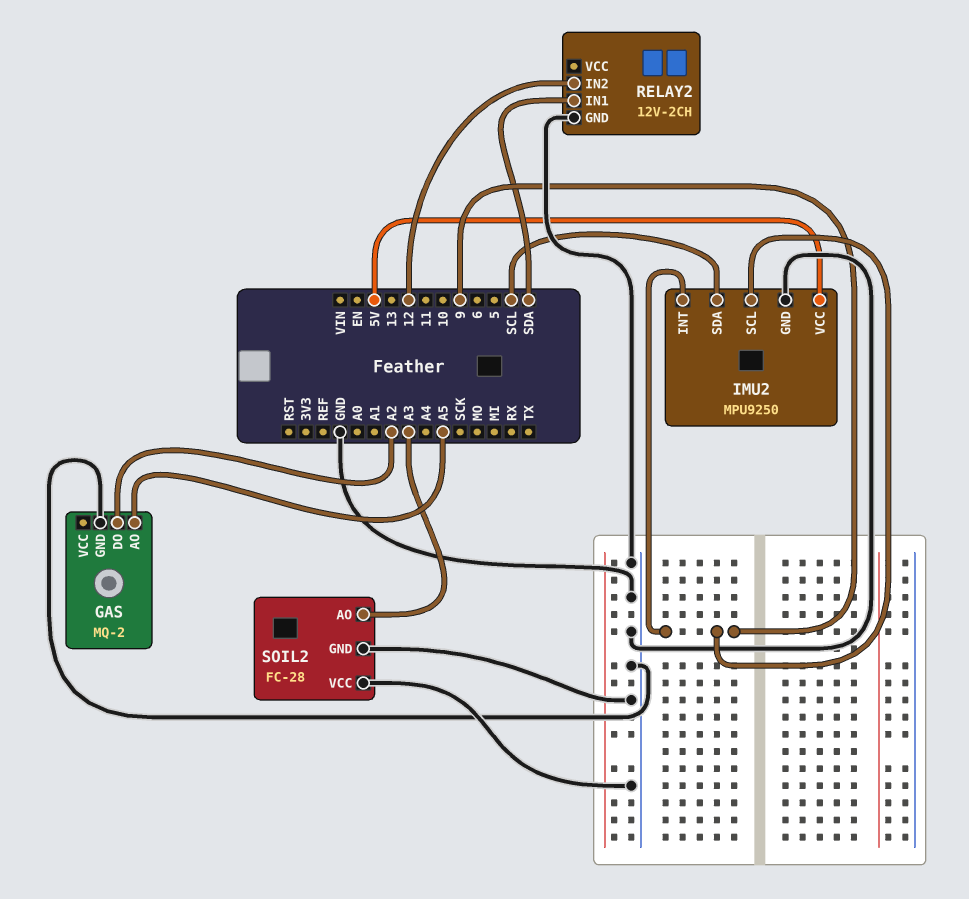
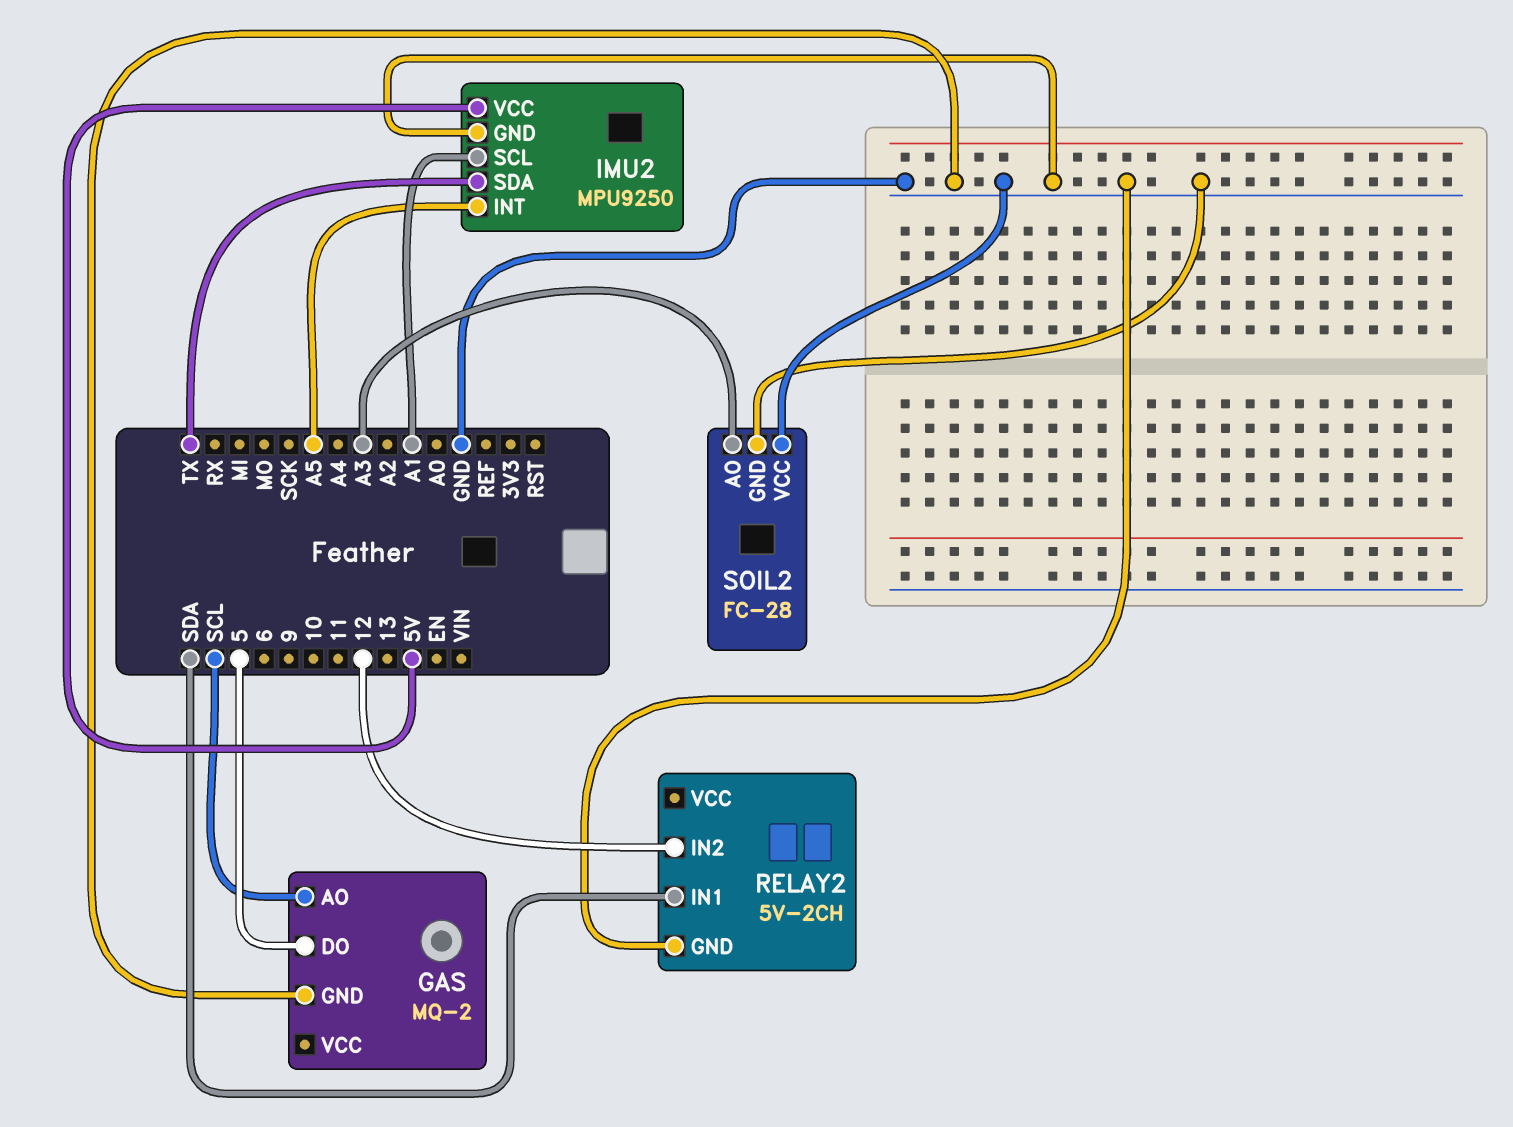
GAS pin AO: A5 -> SCL
GAS pin DO: A2 -> 5
IMU2 pin INT: 9 -> A5
IMU2 pin SCL: 9 -> A1
IMU2 pin SDA: SCL -> TX
RELAY2: 12V-2CH -> 5V-2CH

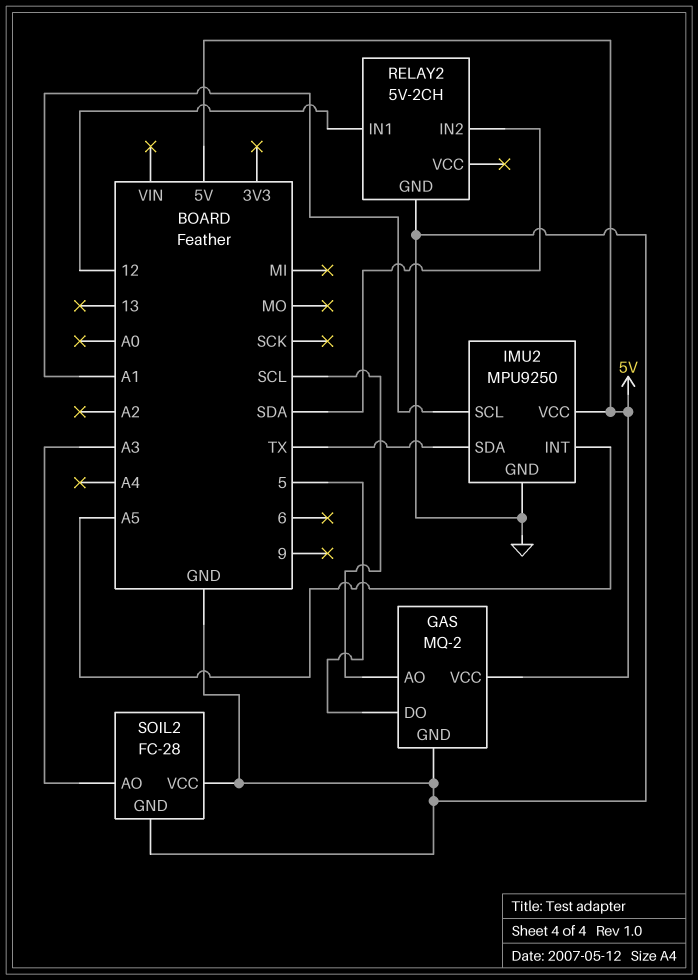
GAS pin VCC: none -> 5V
RELAY2 pin IN1: SDA -> 12
RELAY2 pin IN2: 12 -> SDA

